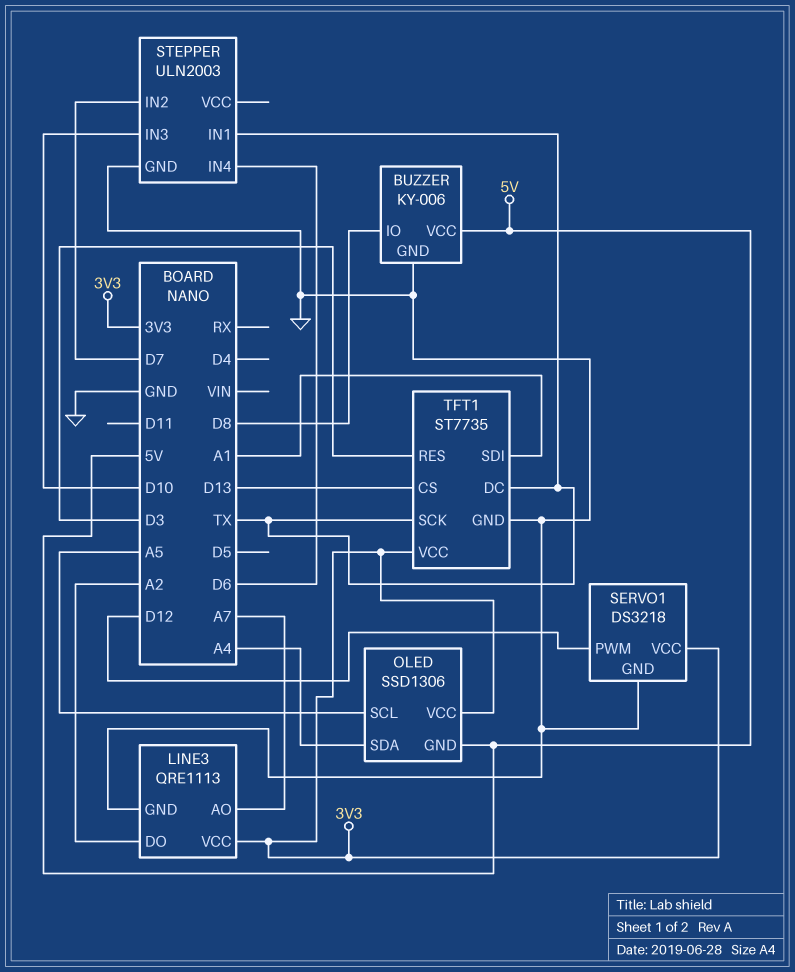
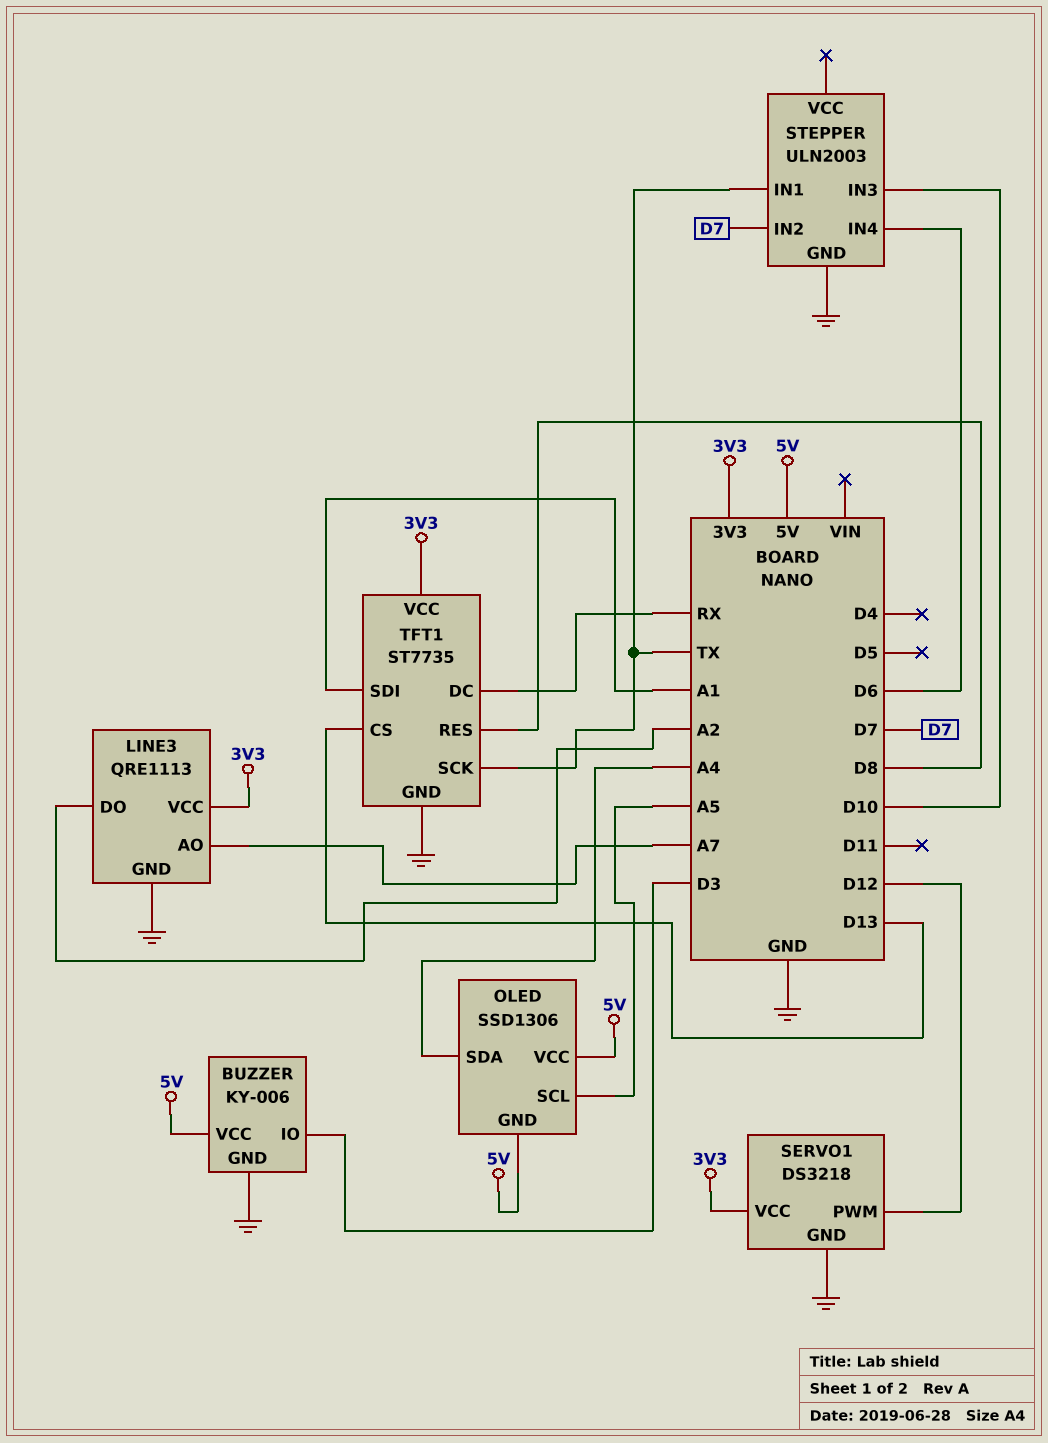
BUZZER pin IO: D8 -> D3
OLED pin VCC: 3V3 -> 5V
TFT1 pin DC: TX -> RX
TFT1 pin RES: D3 -> D8

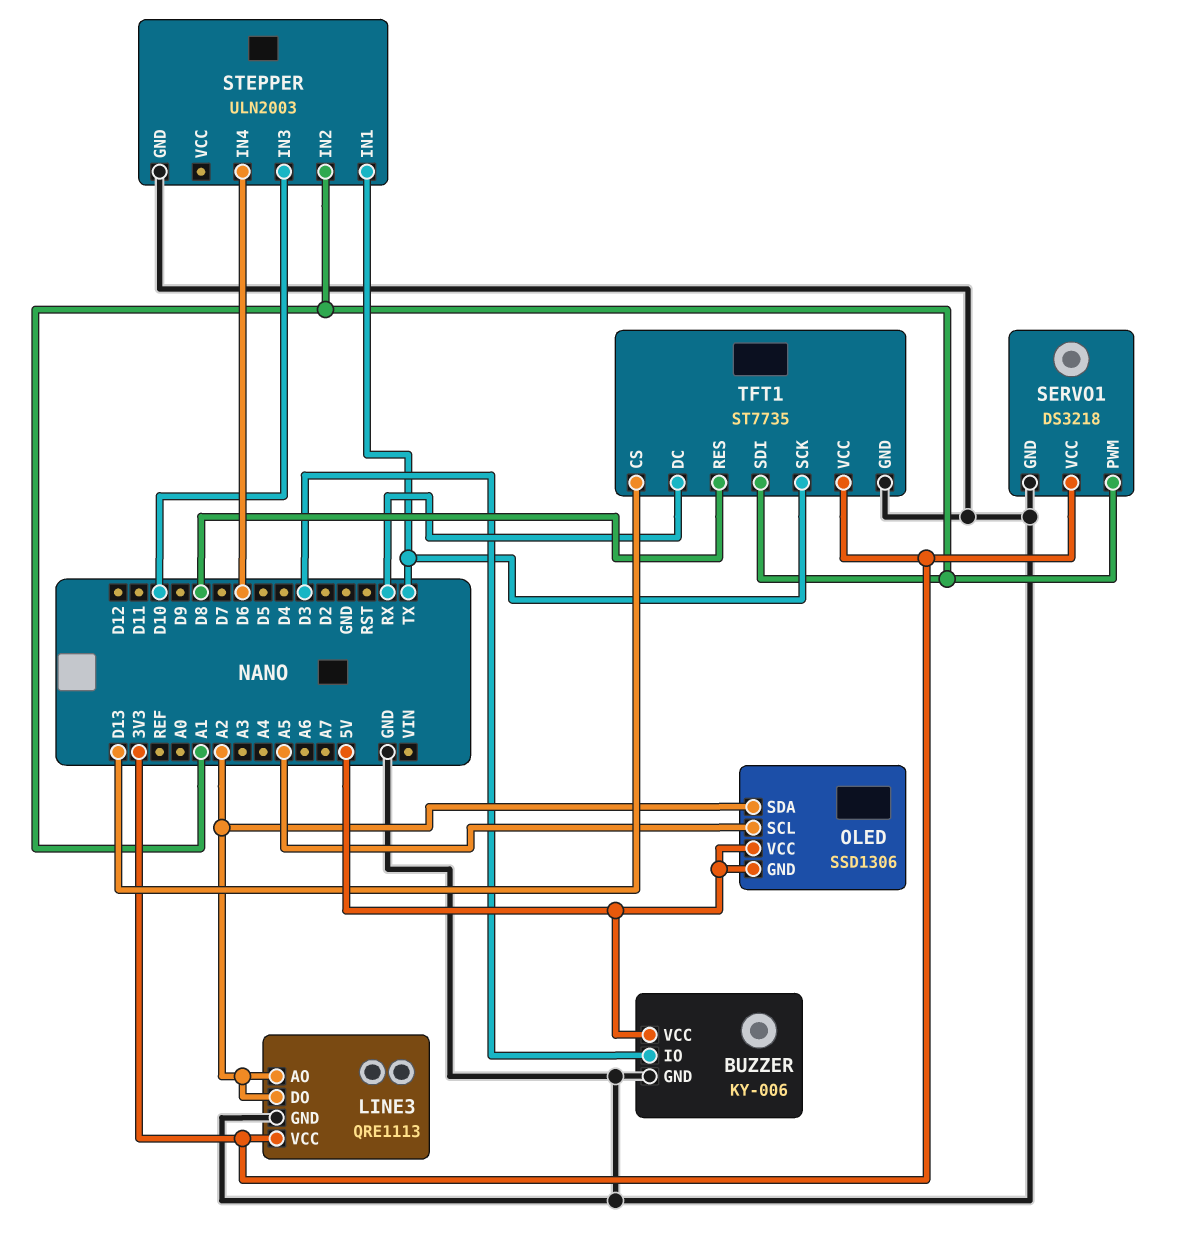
LINE3 pin AO: A7 -> A2
OLED pin SDA: A4 -> A2
SERVO1 pin PWM: D12 -> A1
STEPPER pin IN2: D7 -> A1

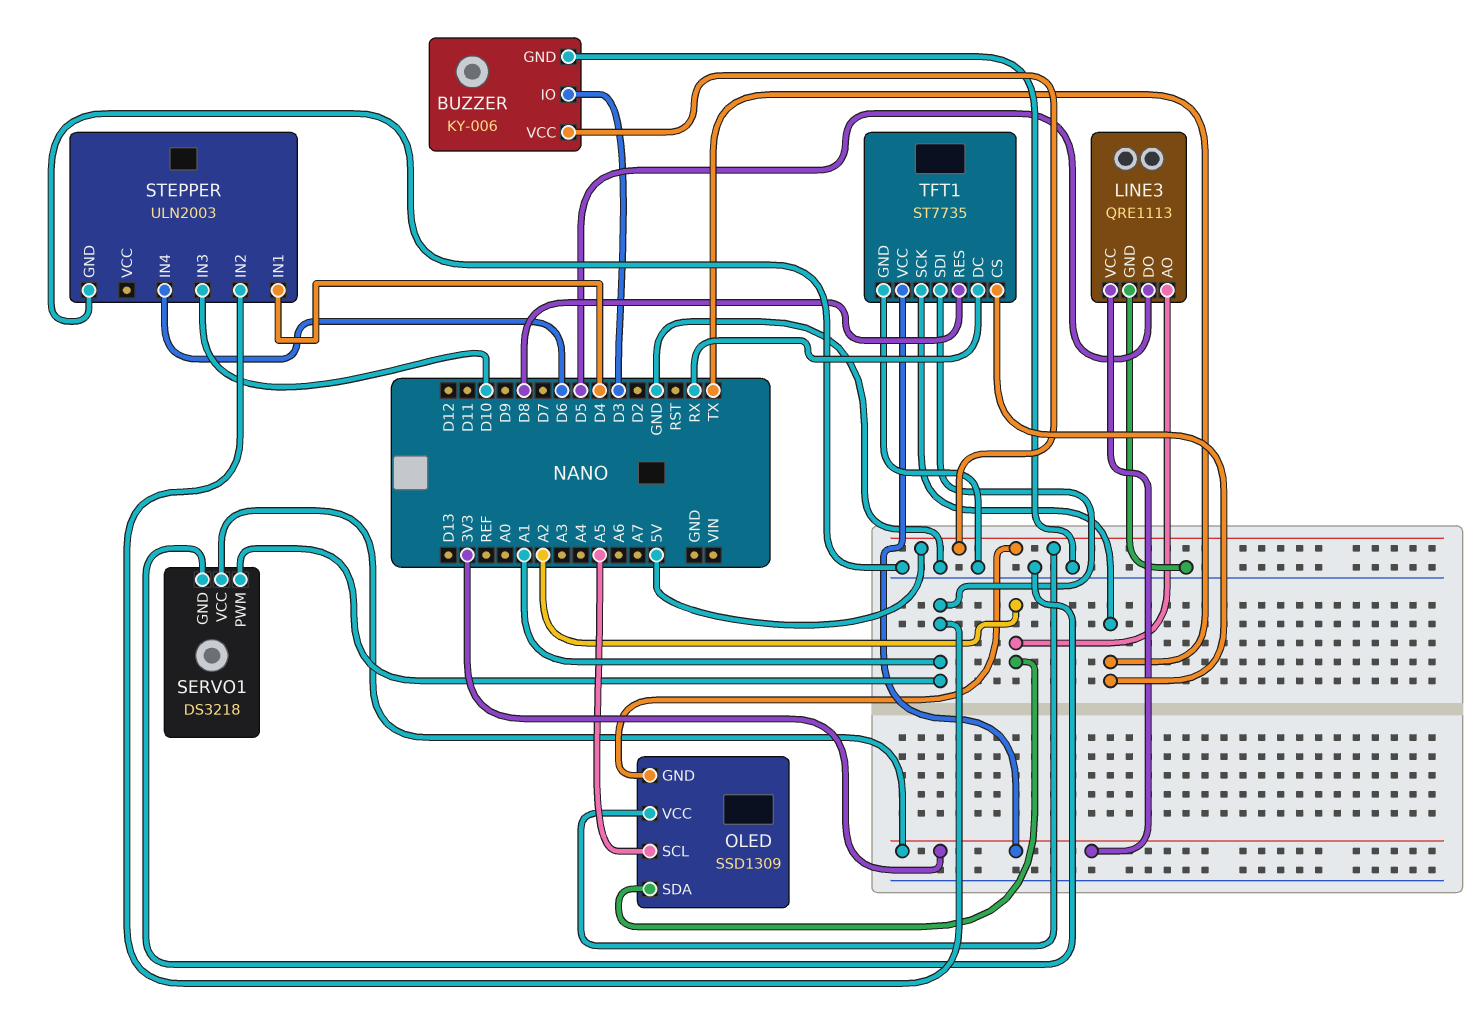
LINE3 pin DO: A2 -> D5
OLED: SSD1306 -> SSD1309
STEPPER pin IN1: TX -> D4
TFT1 pin CS: D13 -> TX

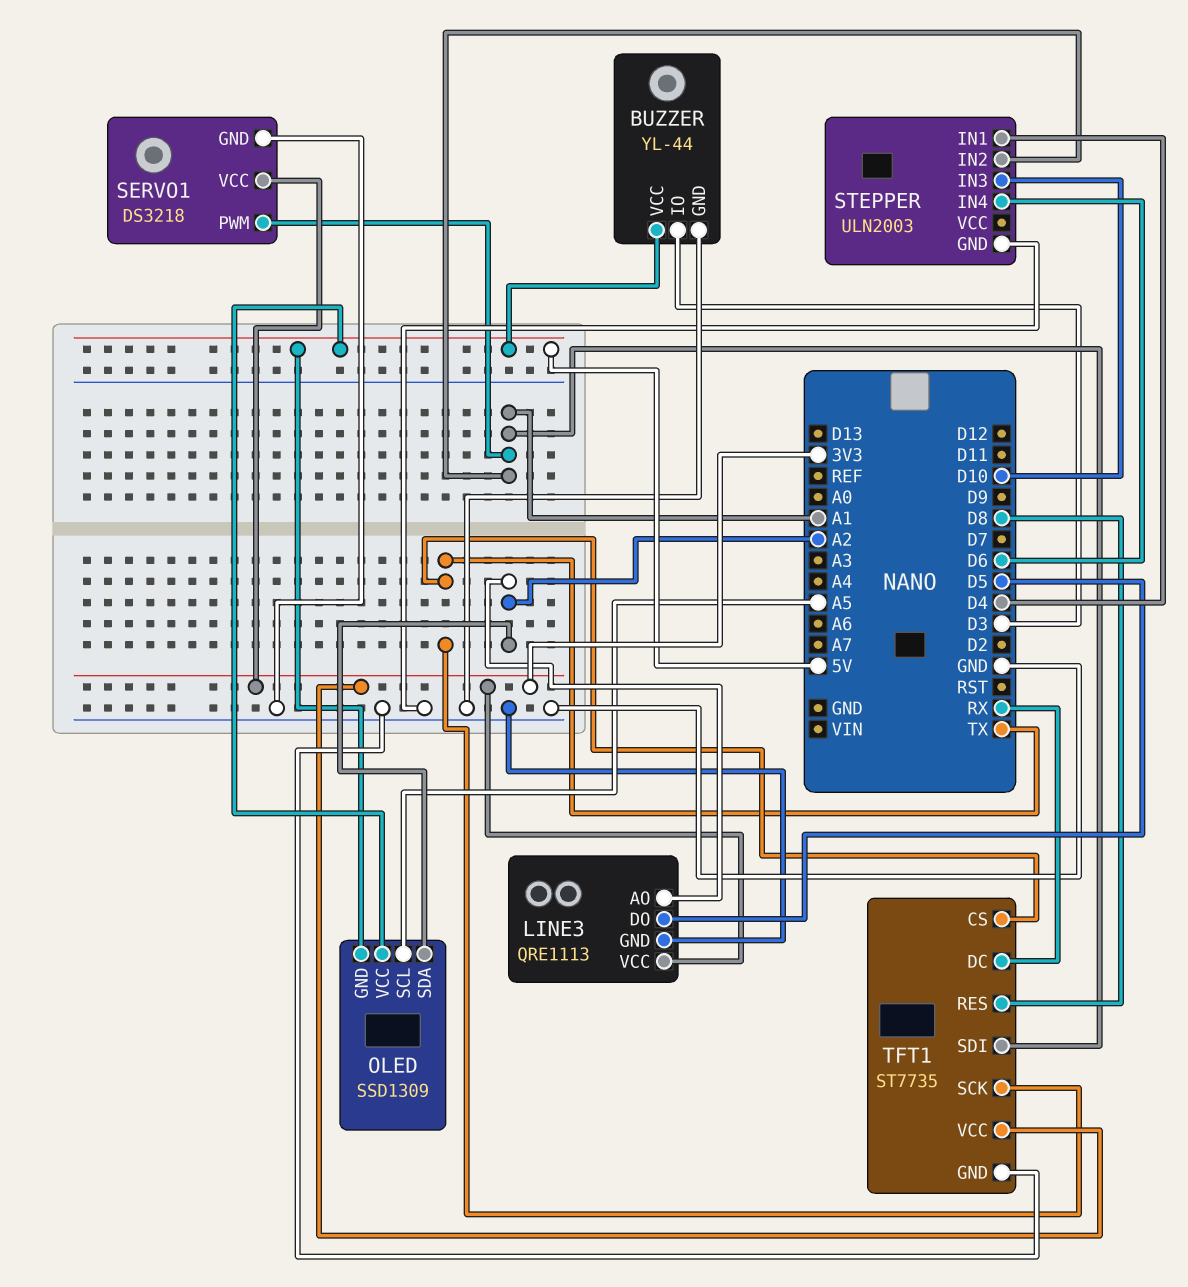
BUZZER: KY-006 -> YL-44

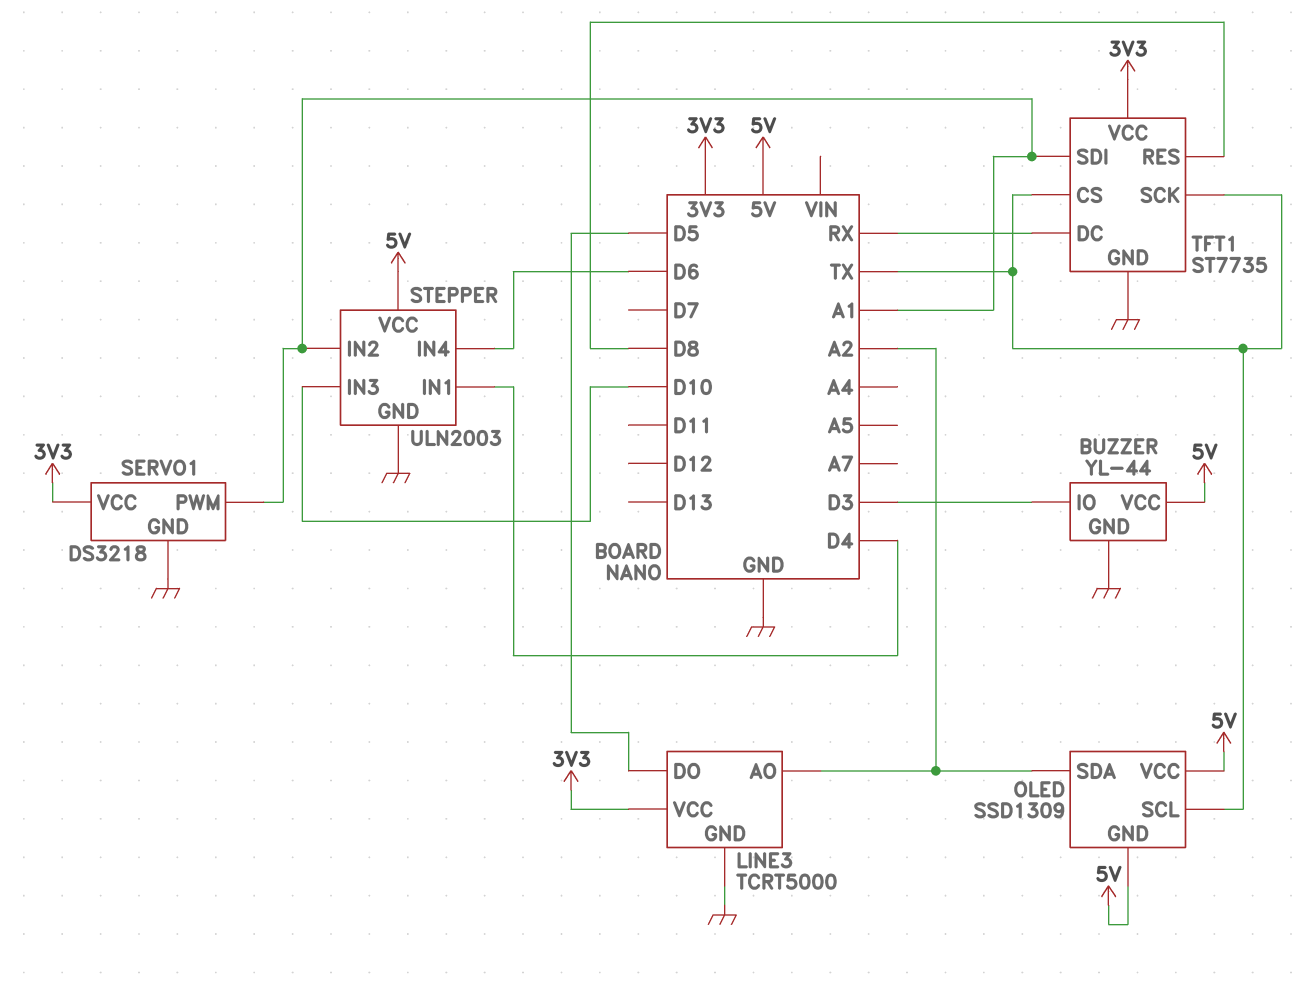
LINE3: QRE1113 -> TCRT5000
OLED pin SCL: A5 -> TX
STEPPER pin VCC: none -> 5V

